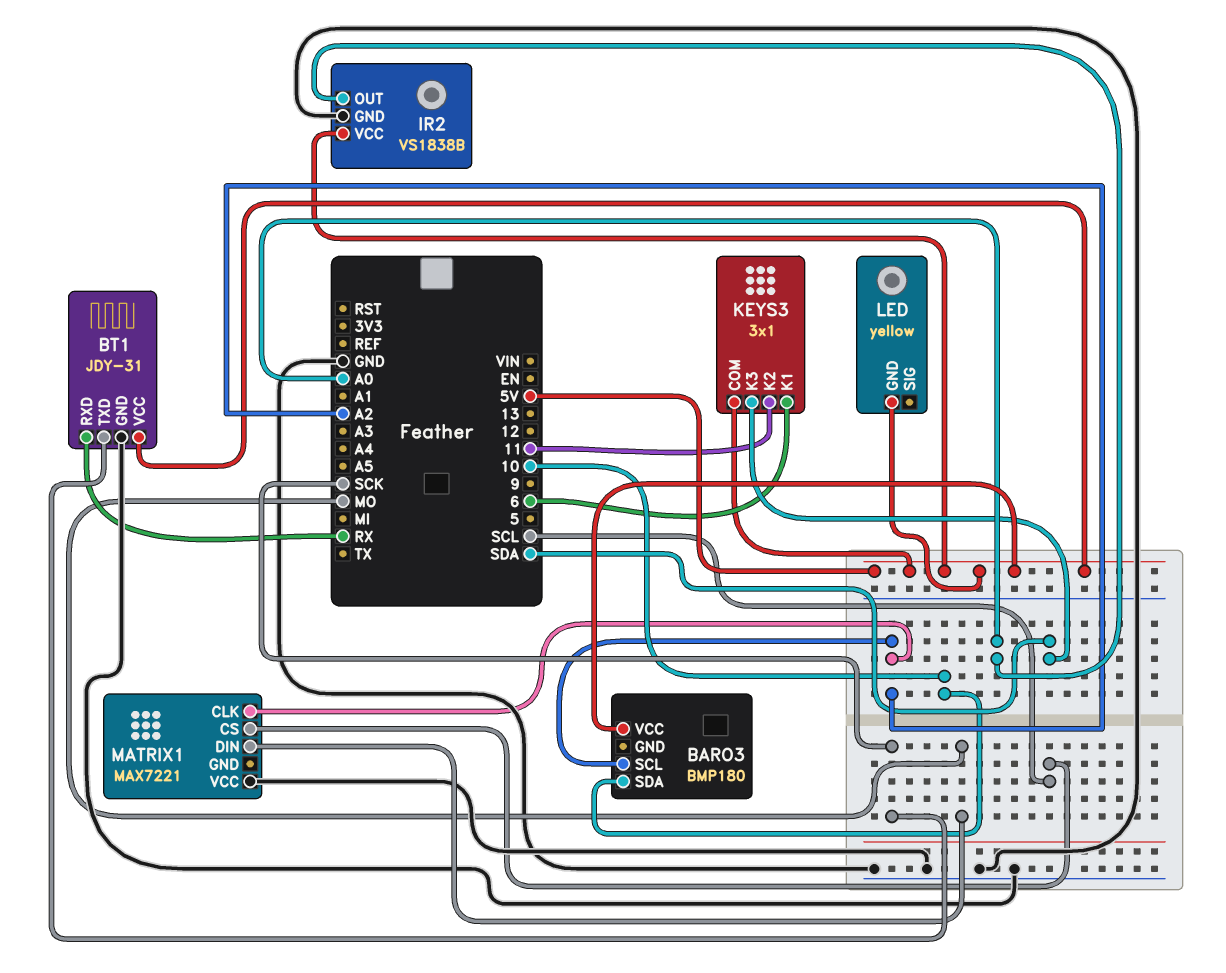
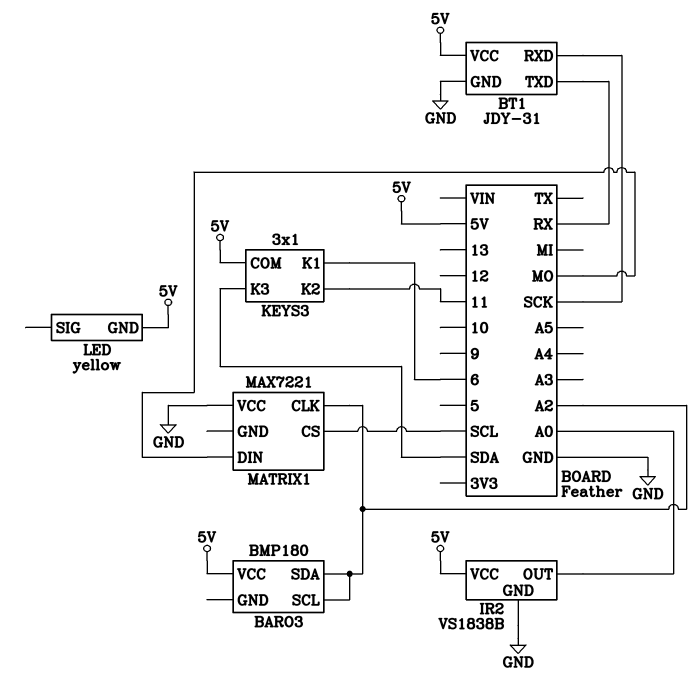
BARO3 pin SDA: 10 -> A2
BT1 pin RXD: RX -> SCK
BT1 pin TXD: SCK -> RX

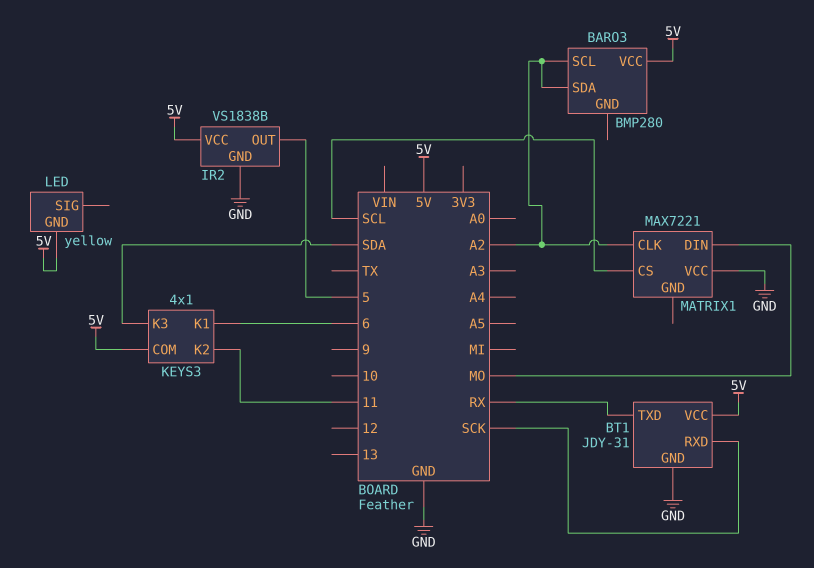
BARO3: BMP180 -> BMP280
IR2 pin OUT: A0 -> 5
KEYS3: 3x1 -> 4x1

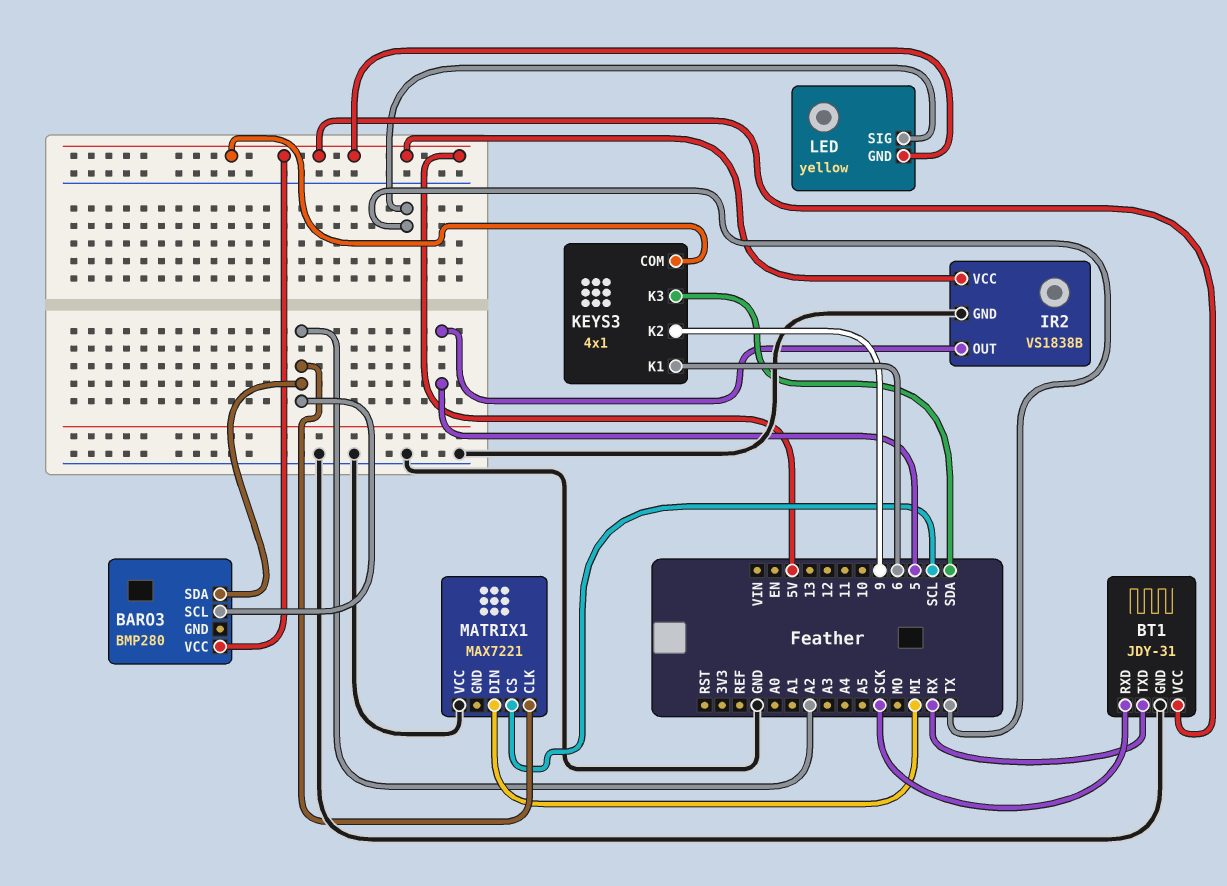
KEYS3 pin K2: 11 -> 9
LED pin SIG: none -> TX
MATRIX1 pin DIN: MO -> MI

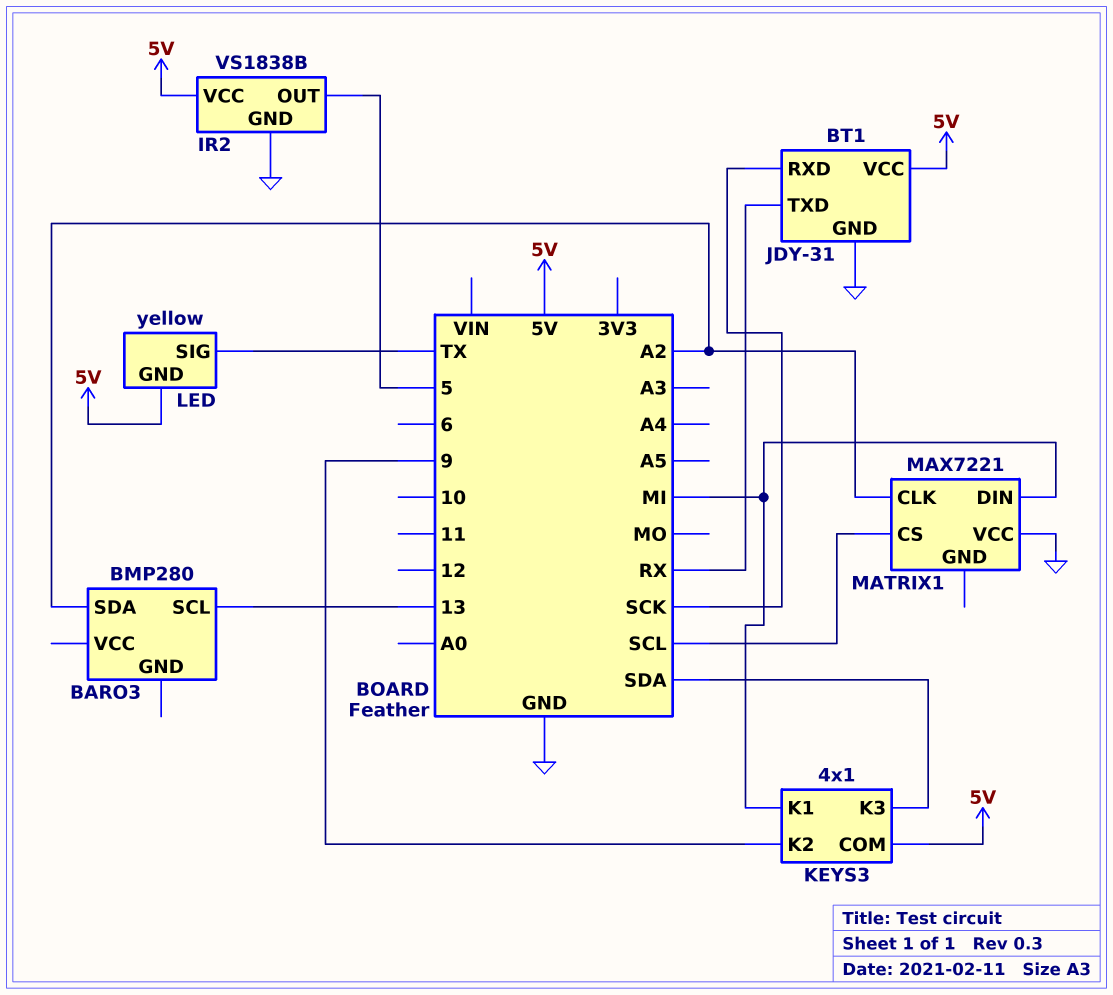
BARO3 pin SCL: A2 -> 13
BARO3 pin VCC: 5V -> none
KEYS3 pin K1: 6 -> MI

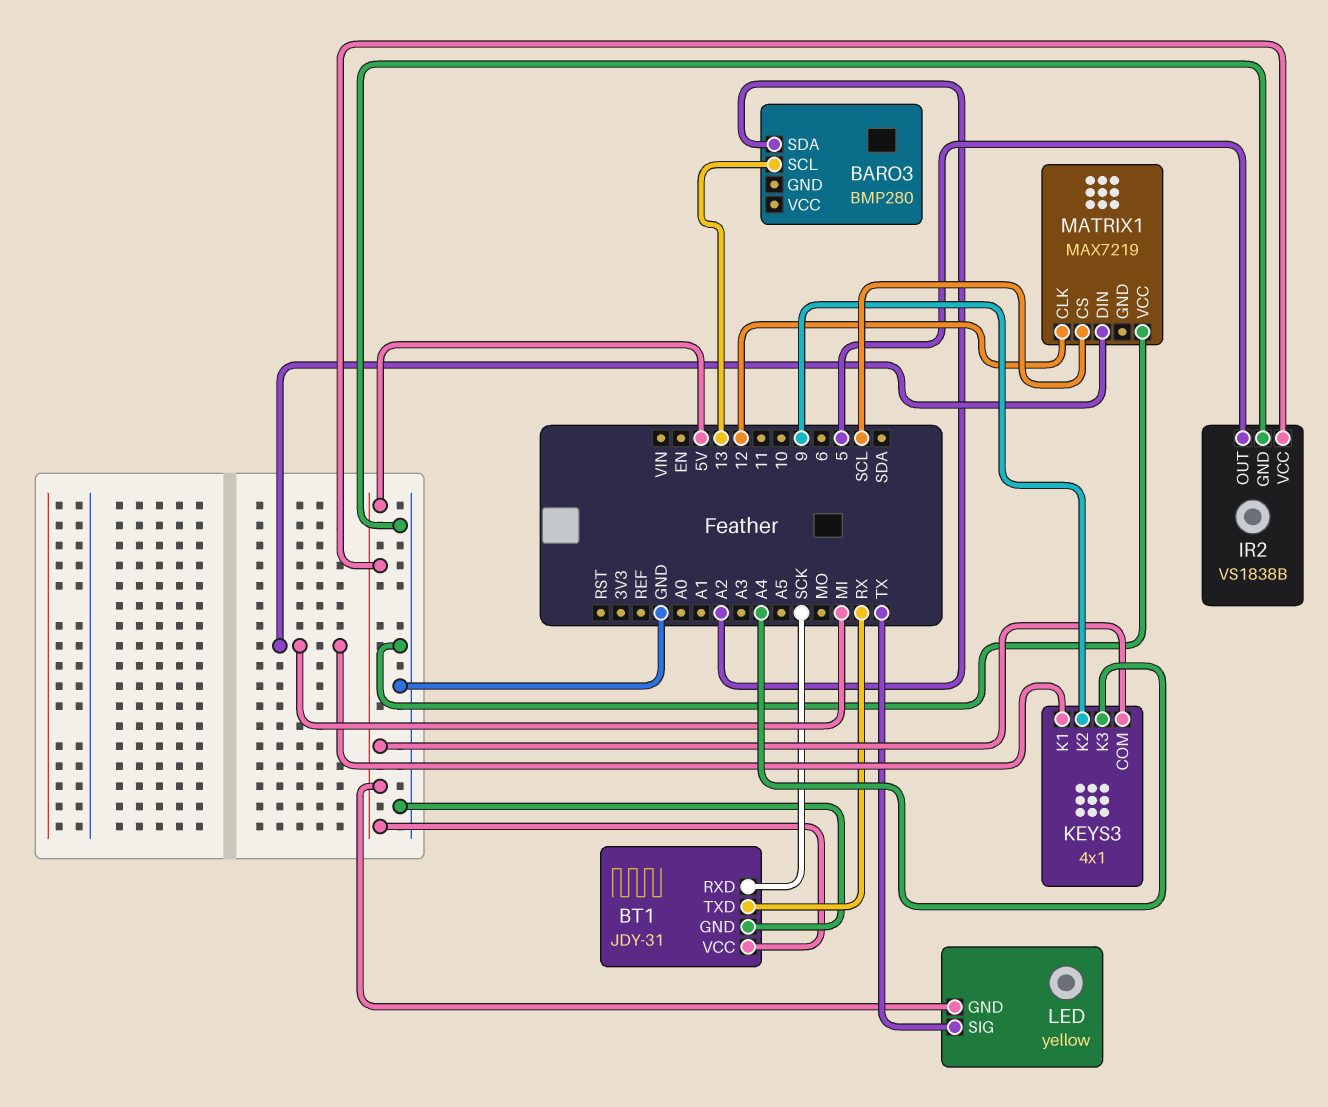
KEYS3 pin K3: SDA -> A4
MATRIX1: MAX7221 -> MAX7219
MATRIX1 pin CLK: A2 -> 12

